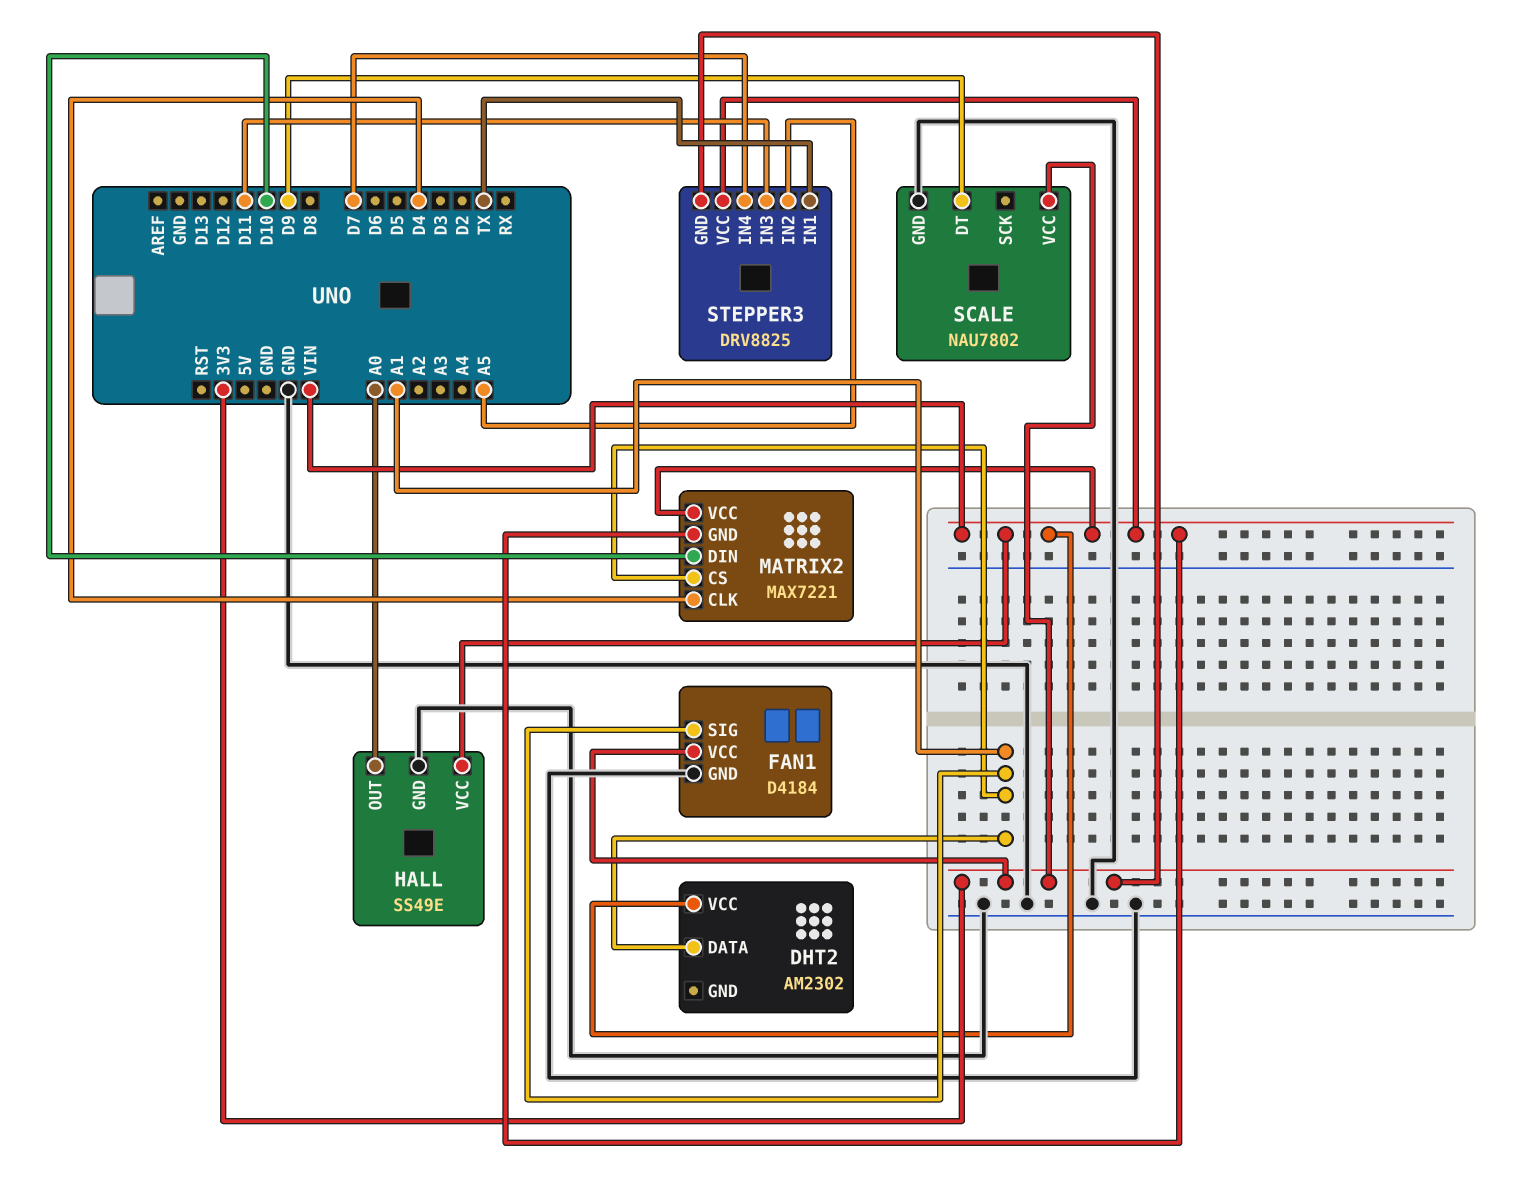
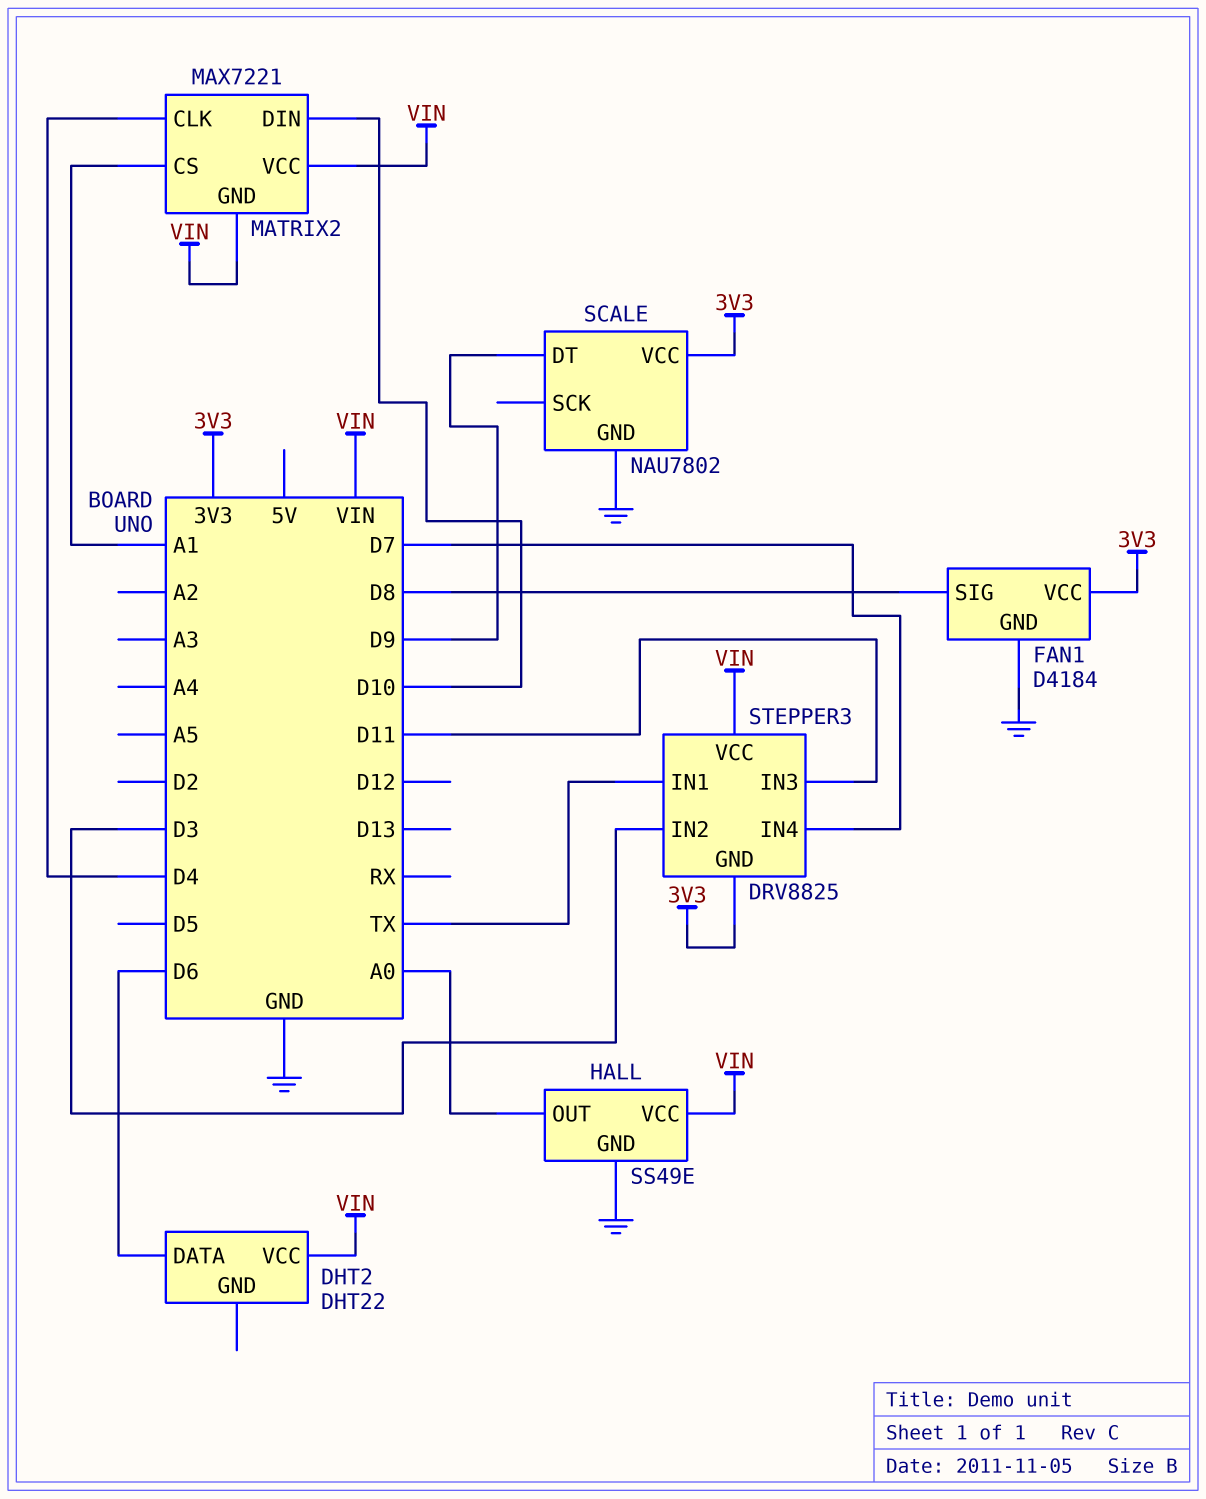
DHT2: AM2302 -> DHT22
DHT2 pin DATA: A1 -> D6
FAN1 pin SIG: A1 -> D8
STEPPER3 pin IN2: A5 -> D3

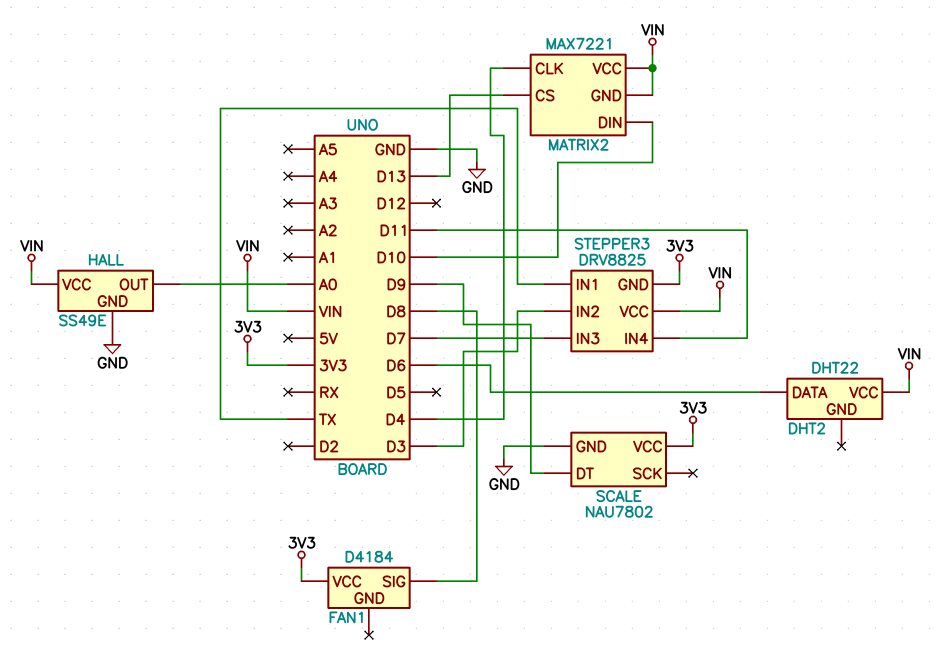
FAN1 pin GND: GND -> none
MATRIX2 pin CS: A1 -> D13
STEPPER3 pin IN3: D11 -> D7
STEPPER3 pin IN4: D7 -> D11

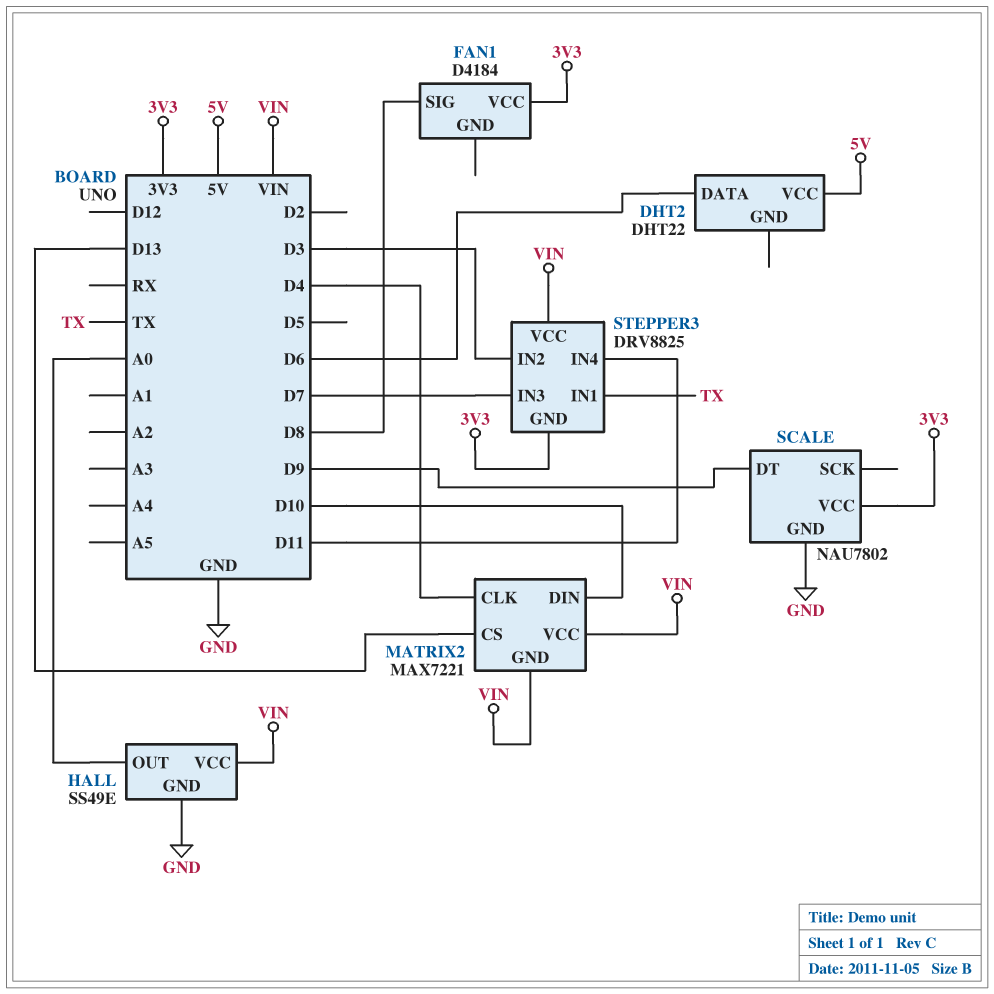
DHT2 pin VCC: VIN -> 5V

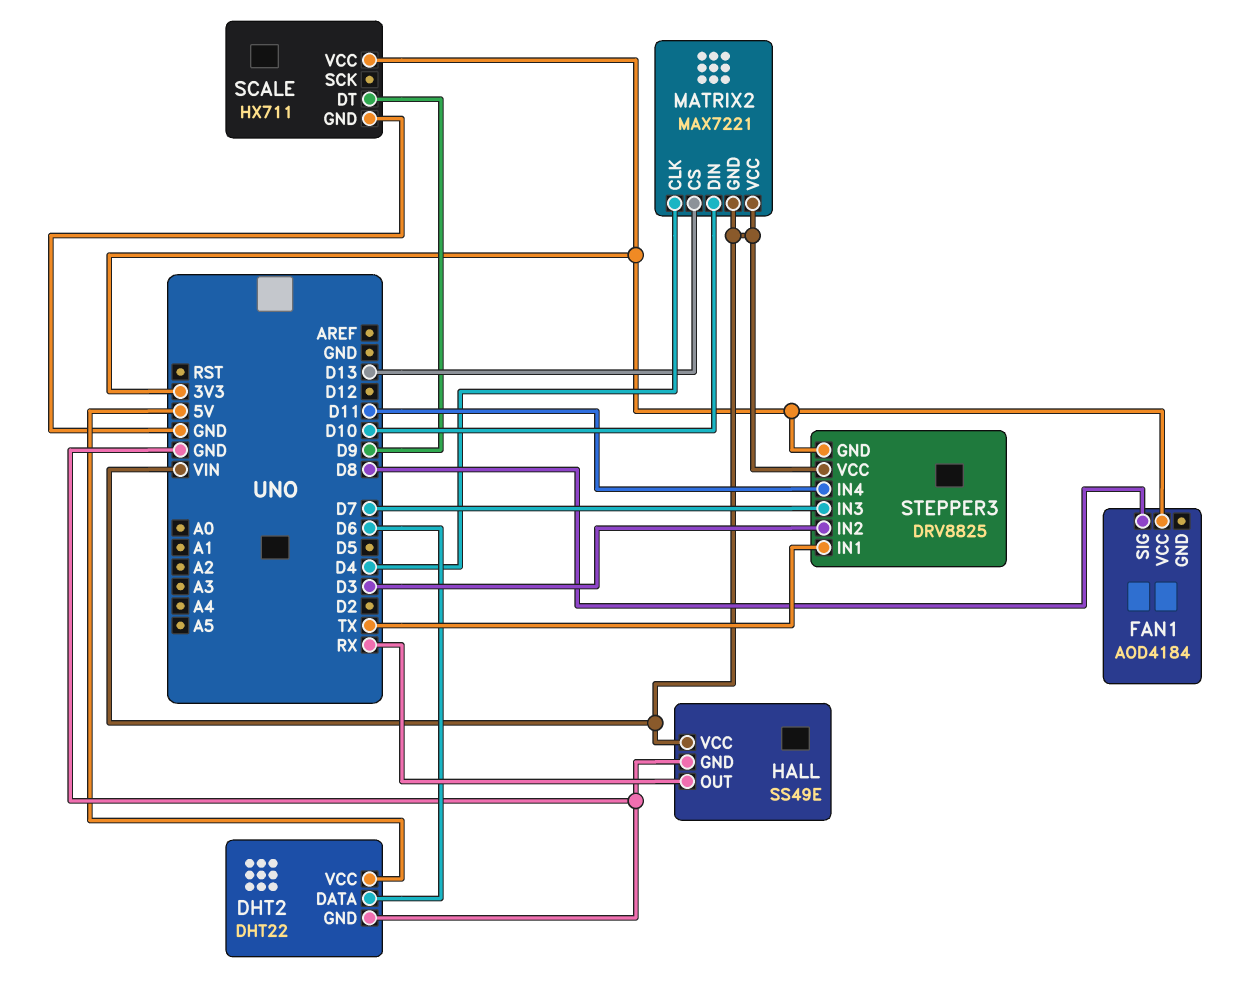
DHT2 pin GND: none -> GND
FAN1: D4184 -> AOD4184
HALL pin OUT: A0 -> RX
SCALE: NAU7802 -> HX711

